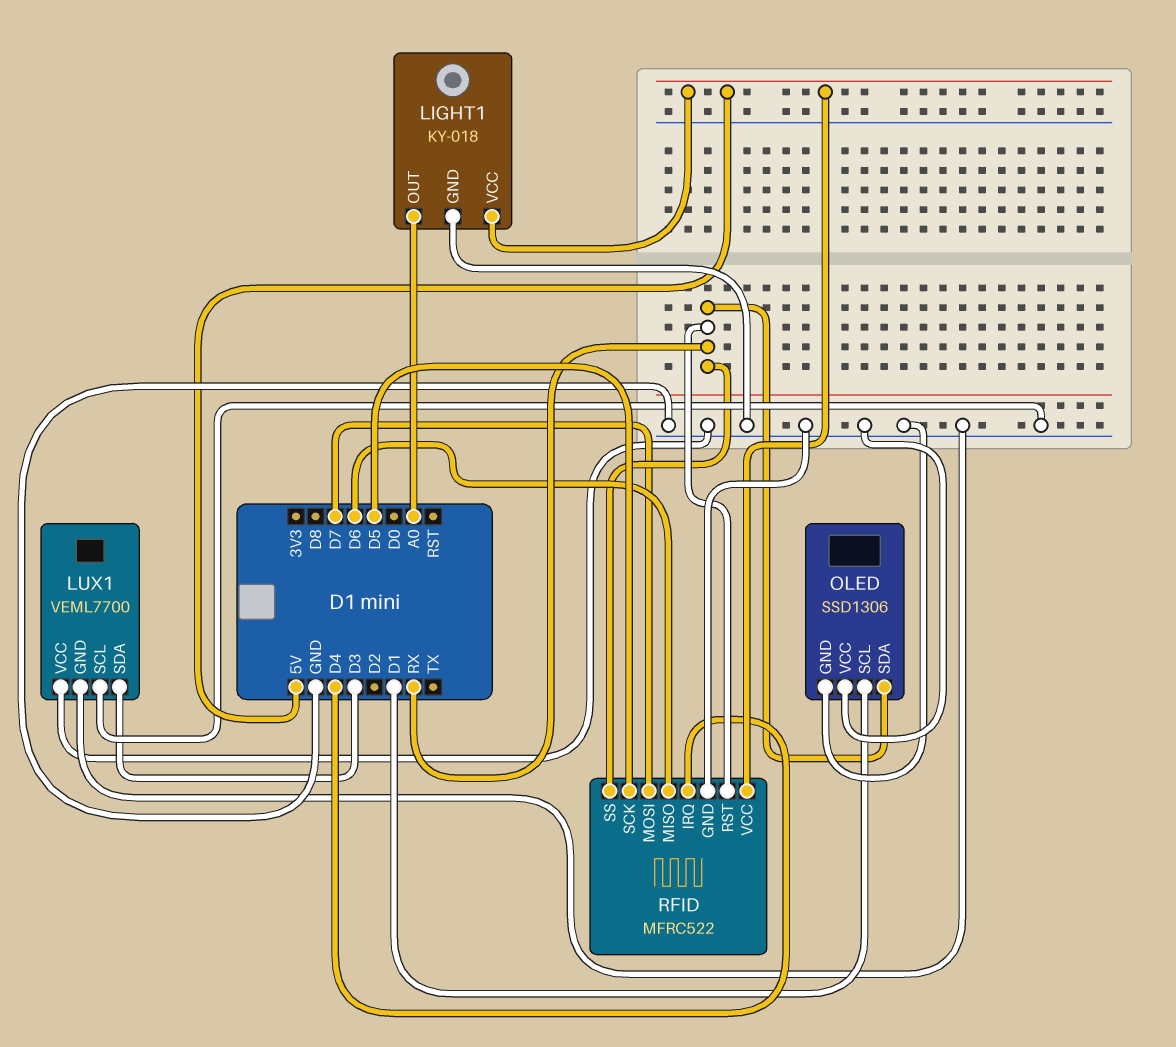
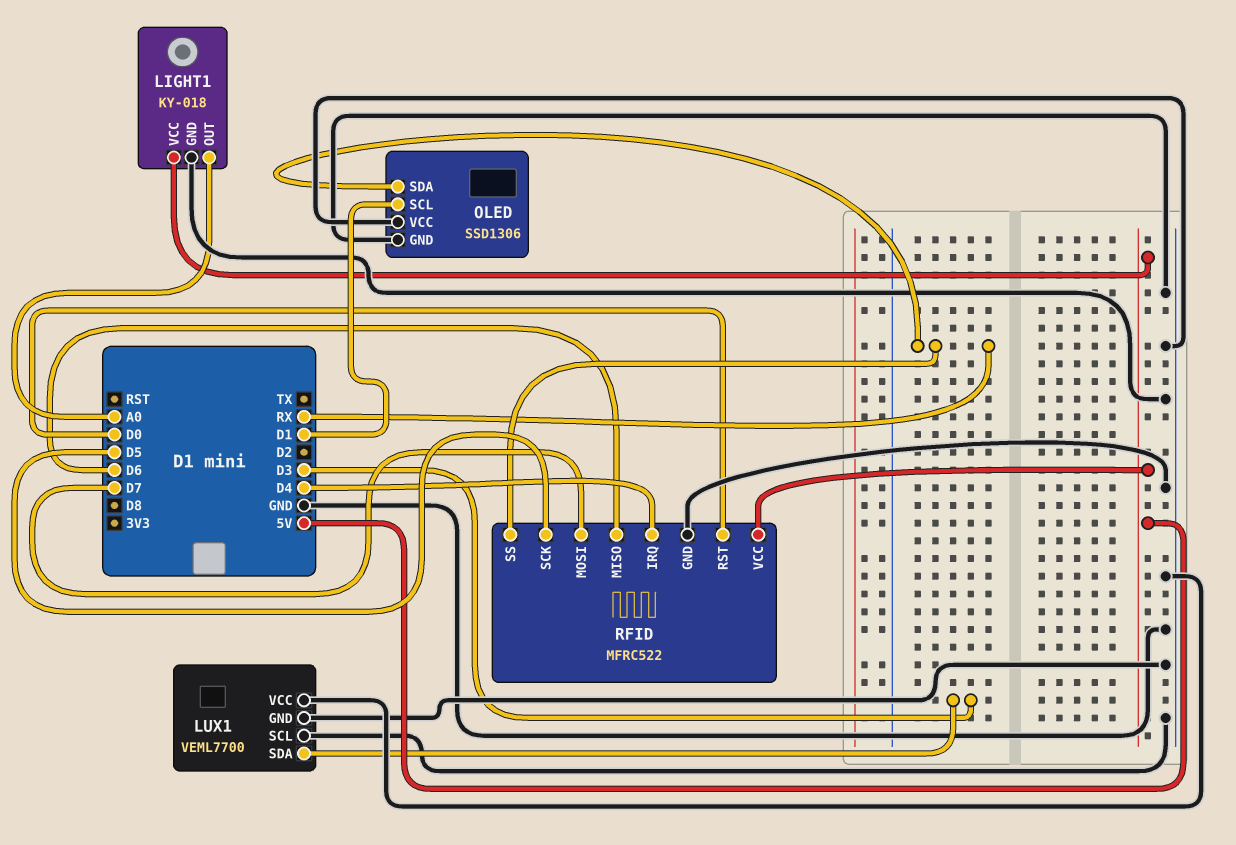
RFID pin RST: RX -> D0

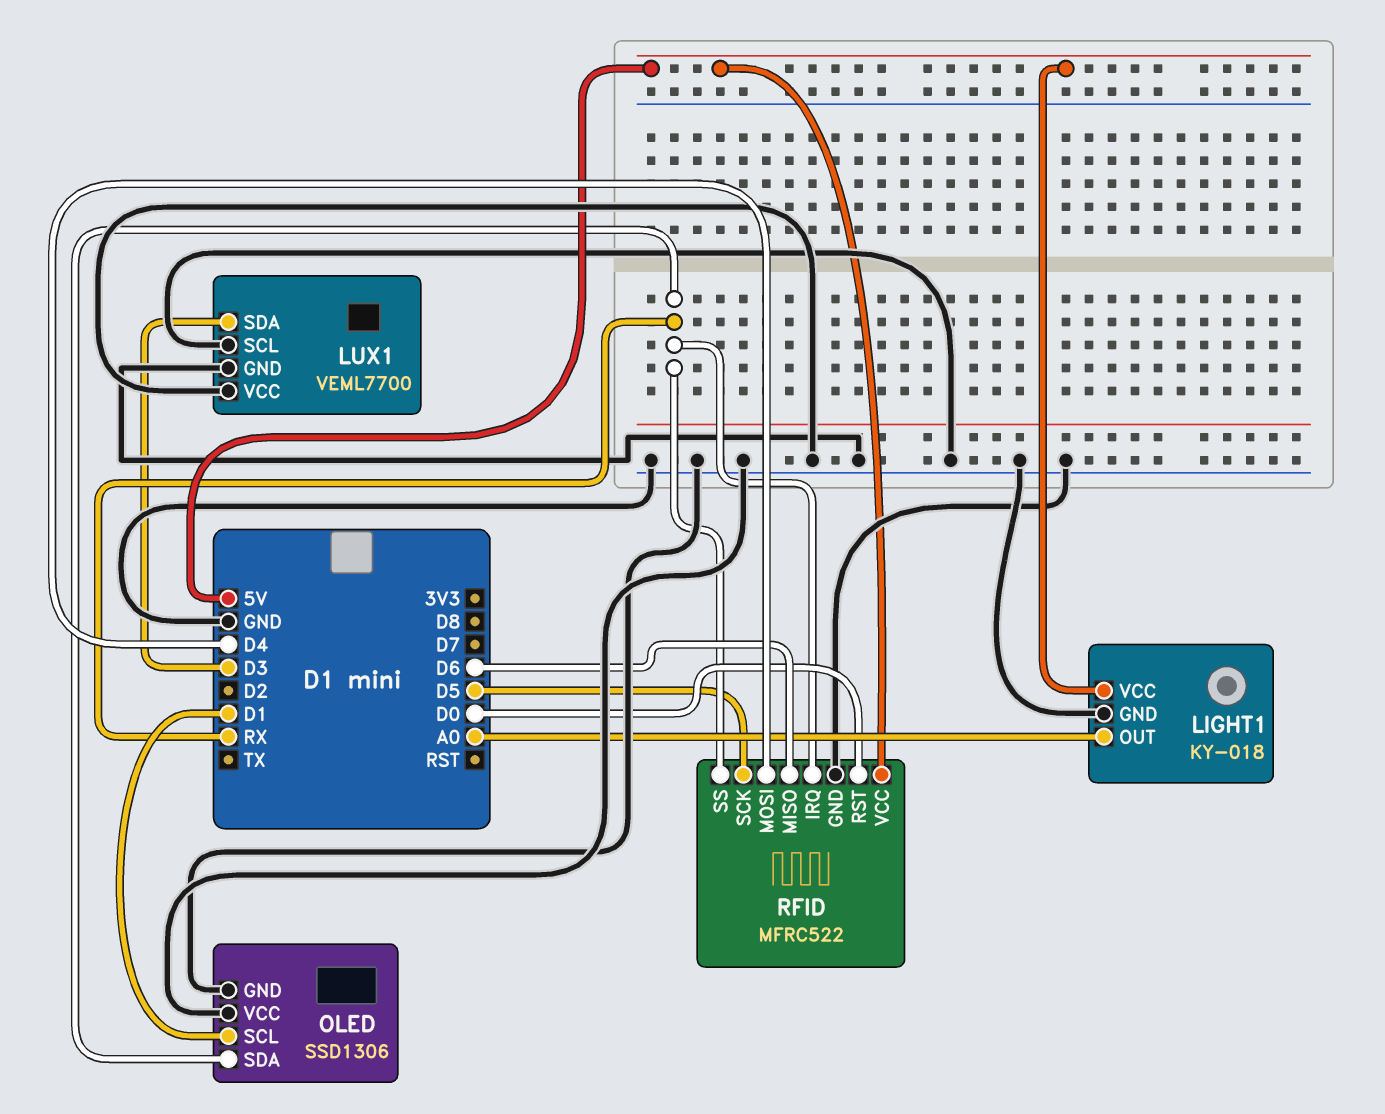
RFID pin IRQ: D4 -> RX
RFID pin MOSI: D7 -> D4

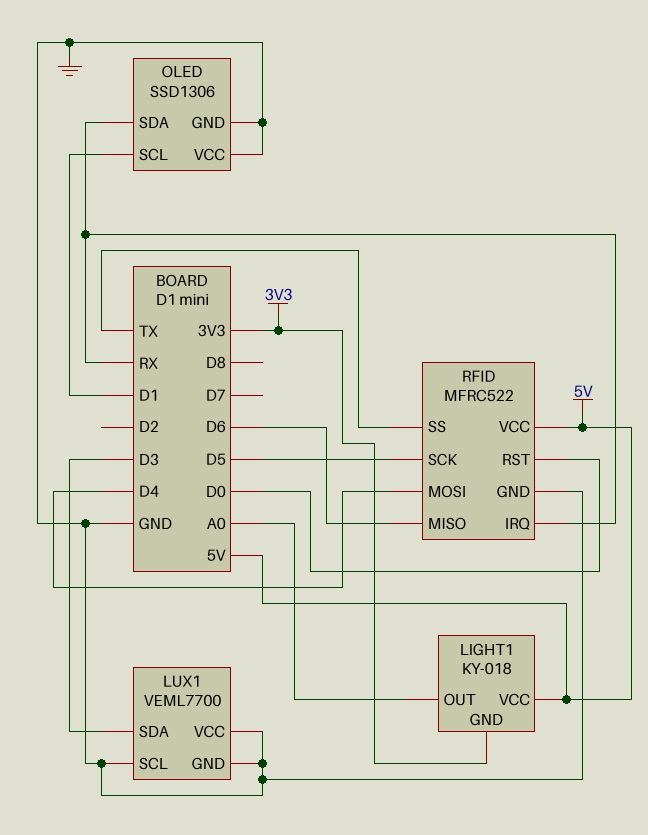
LIGHT1 pin GND: GND -> 3V3
RFID pin SS: RX -> TX

